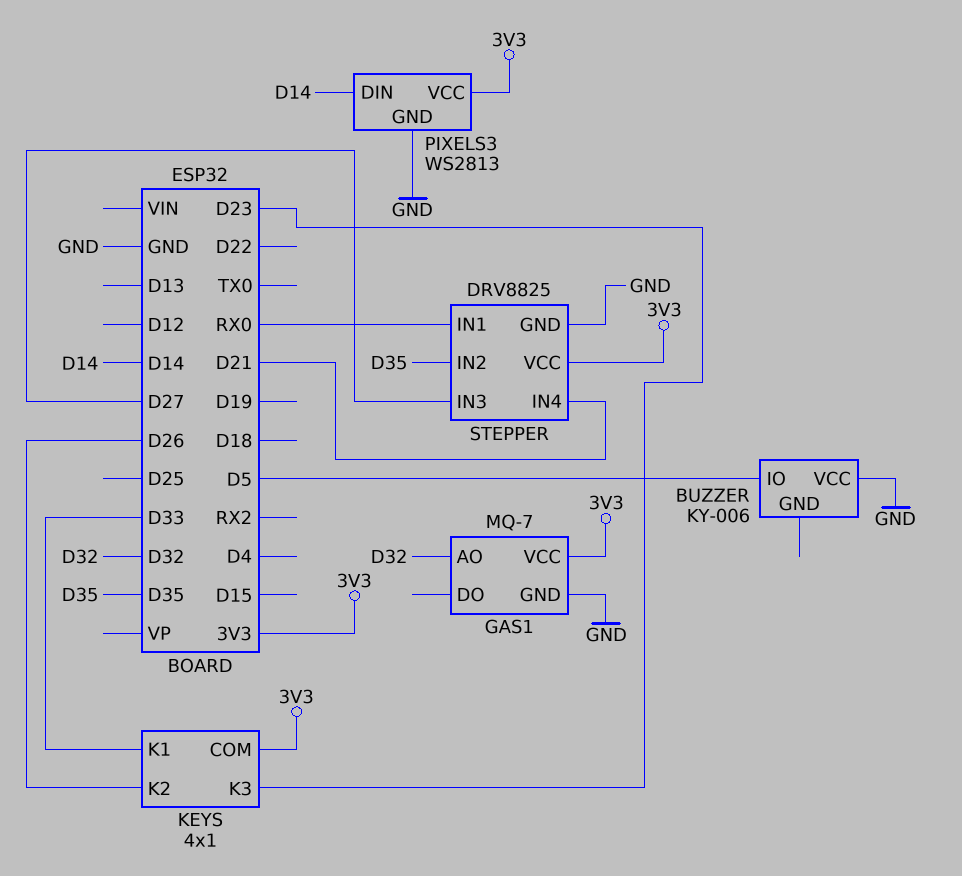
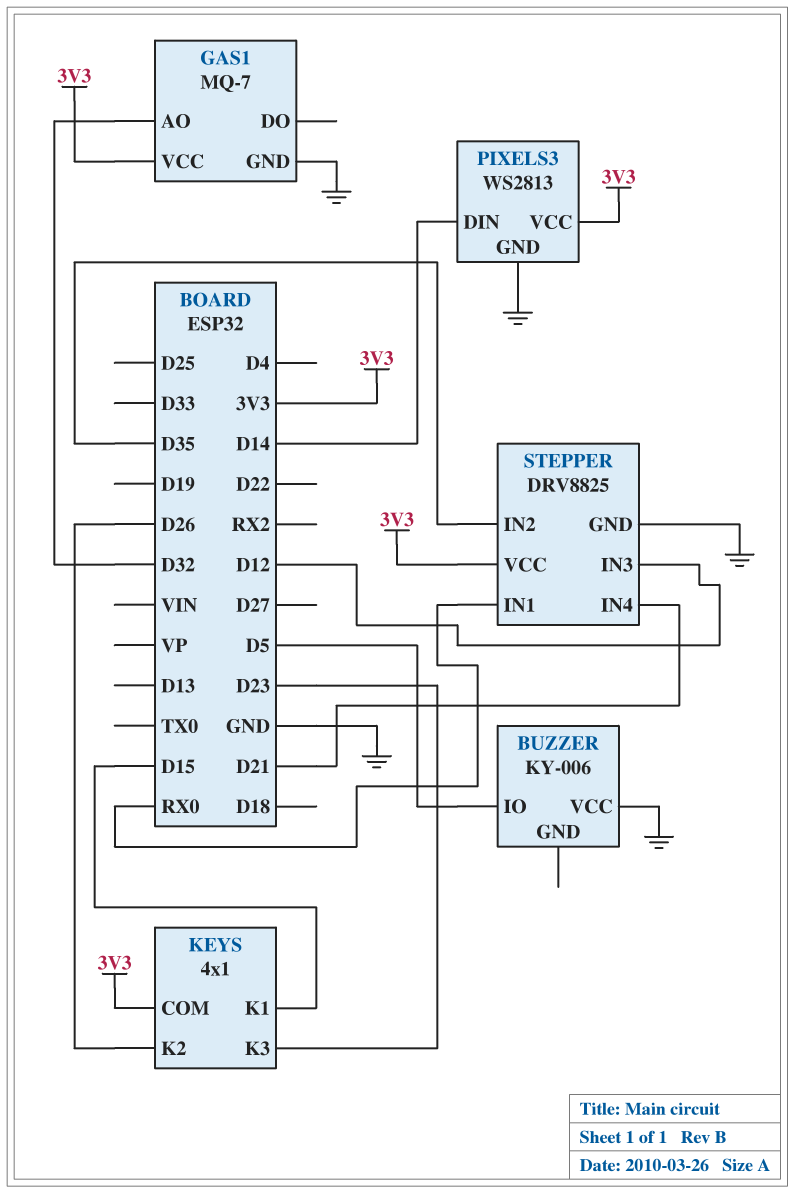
KEYS pin K1: D33 -> D15
STEPPER pin IN3: D27 -> D12

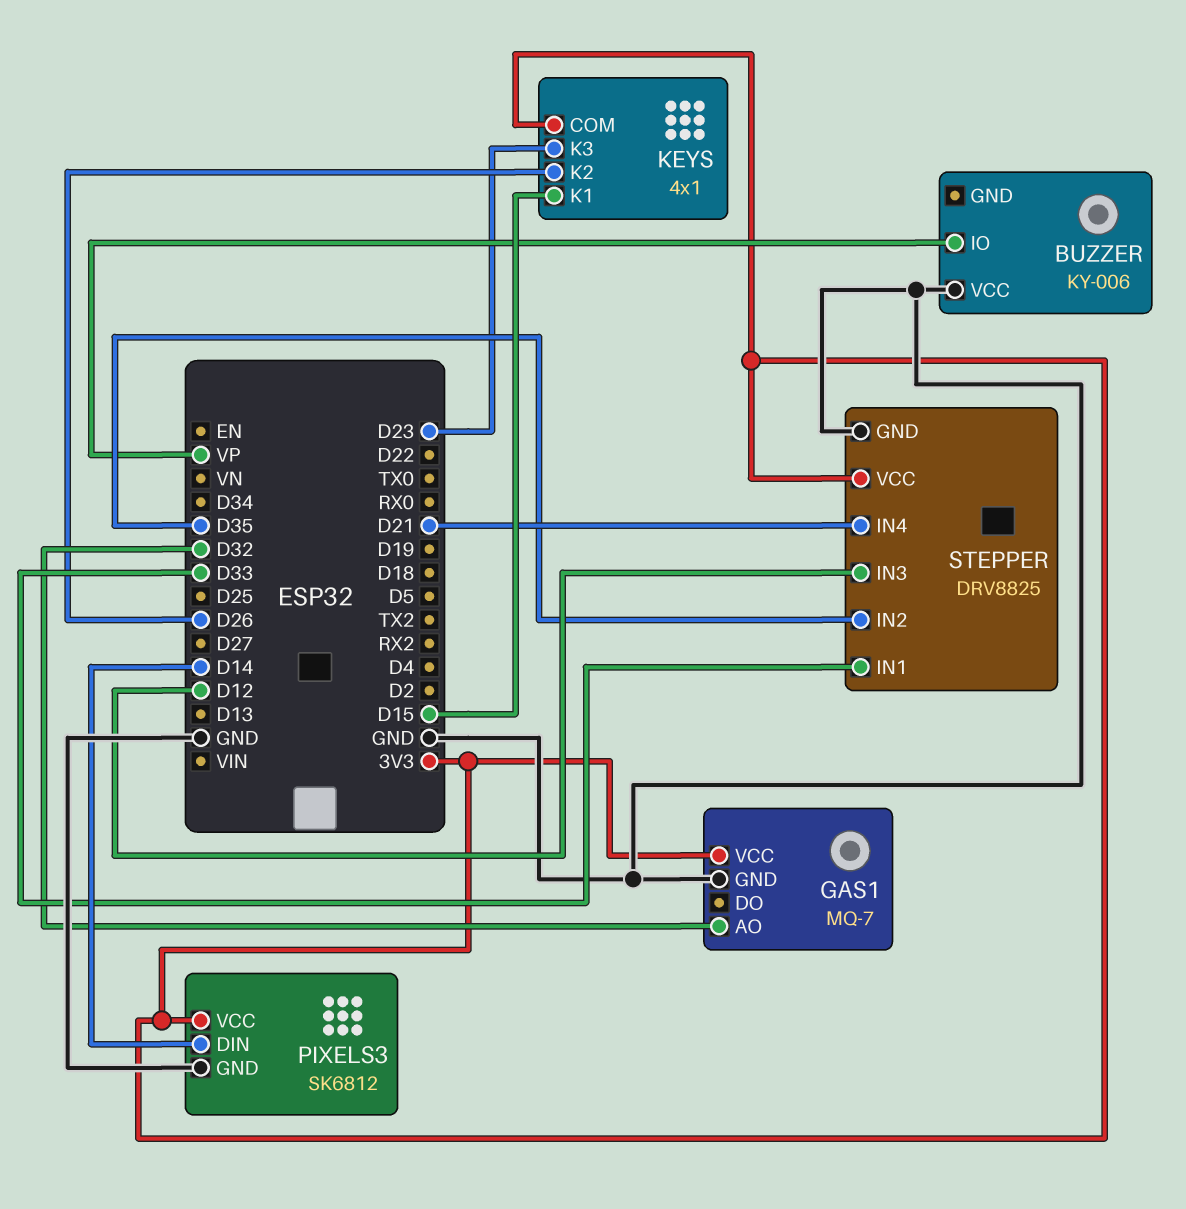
BUZZER pin IO: D5 -> VP
PIXELS3: WS2813 -> SK6812
STEPPER pin IN1: RX0 -> D33

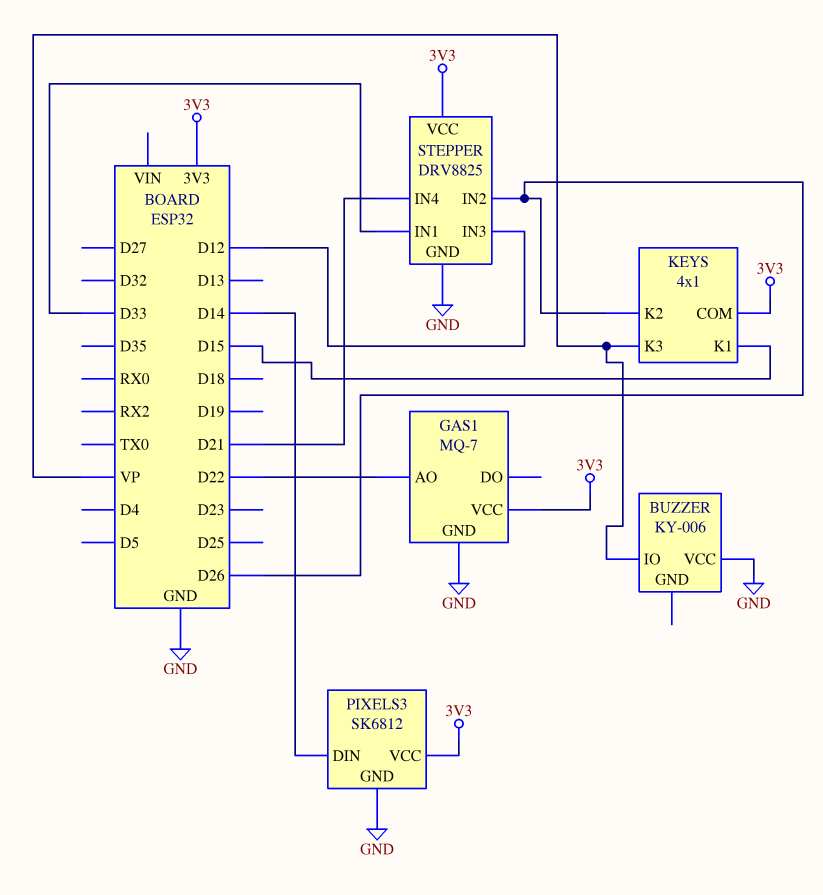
GAS1 pin AO: D32 -> D22
KEYS pin K3: D23 -> VP
STEPPER pin IN2: D35 -> D26

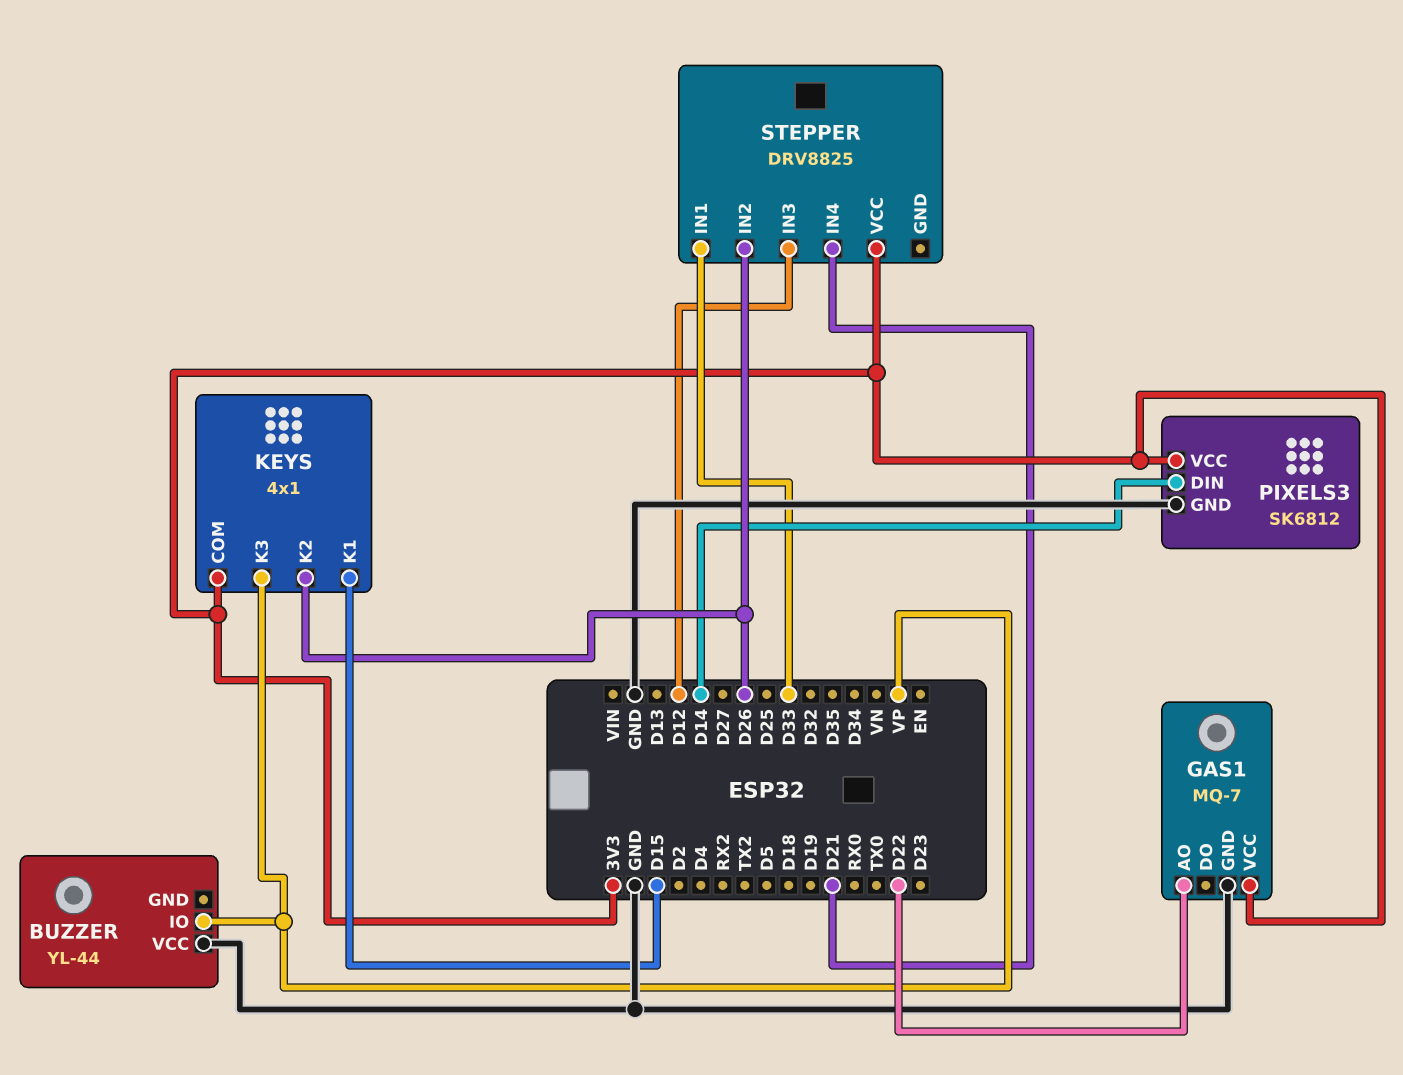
BUZZER: KY-006 -> YL-44
STEPPER pin GND: GND -> none

